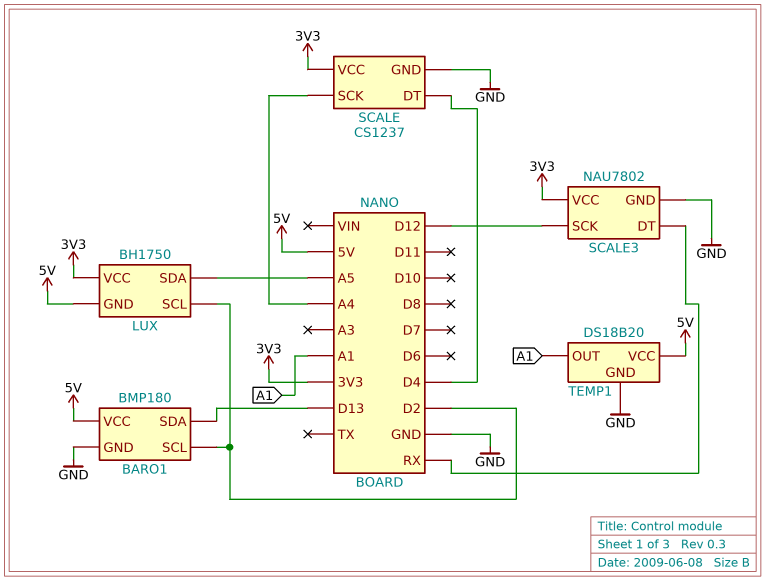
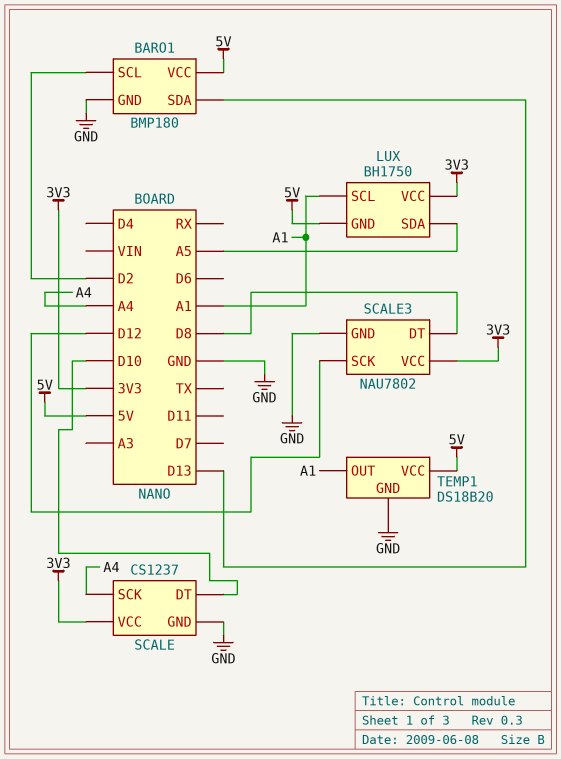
LUX pin SCL: D2 -> A1
SCALE pin DT: D4 -> D10
SCALE3 pin DT: RX -> D8

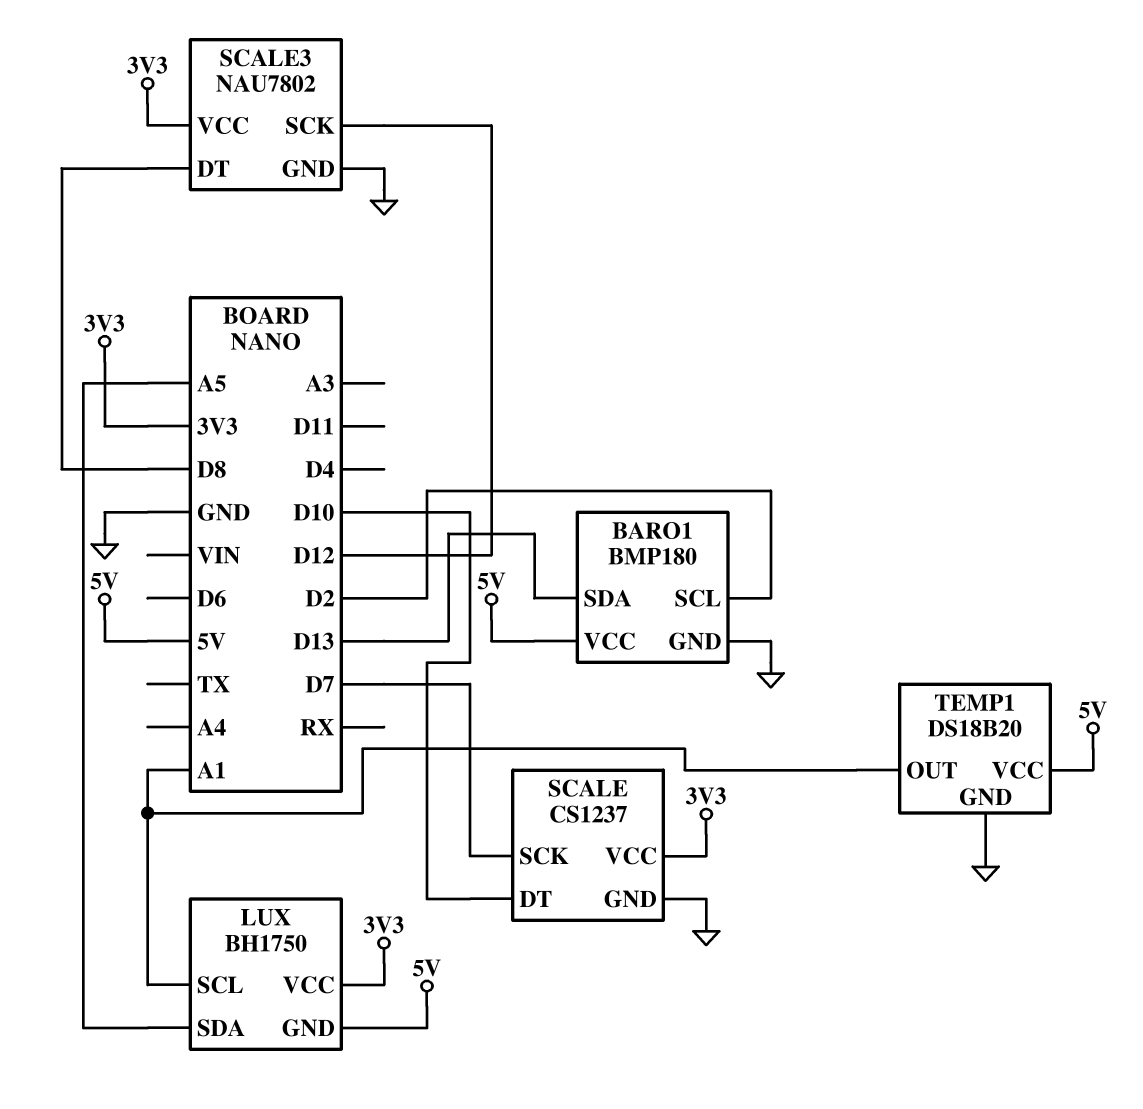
SCALE pin SCK: A4 -> D7

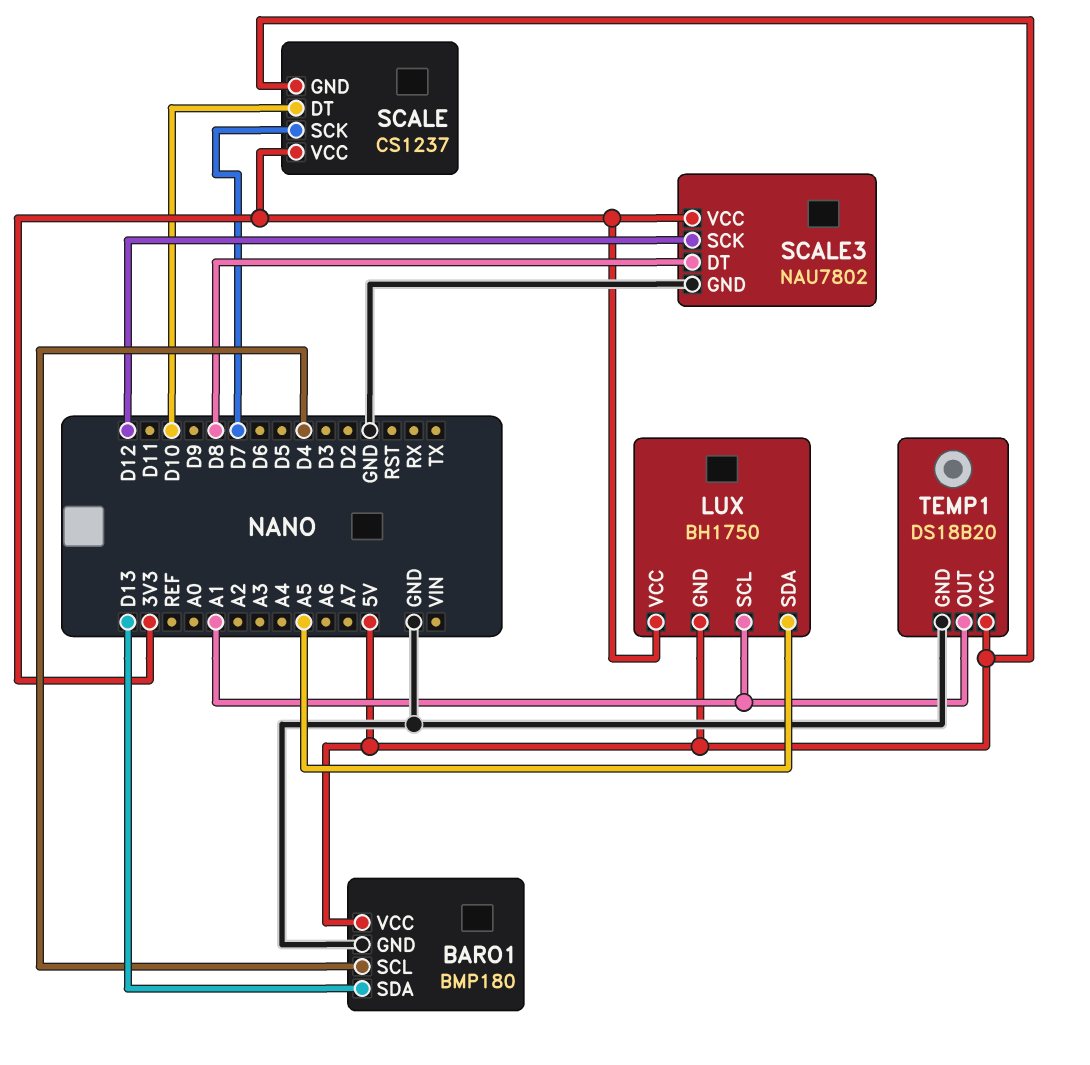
BARO1 pin SCL: D2 -> D4
SCALE pin GND: GND -> 5V

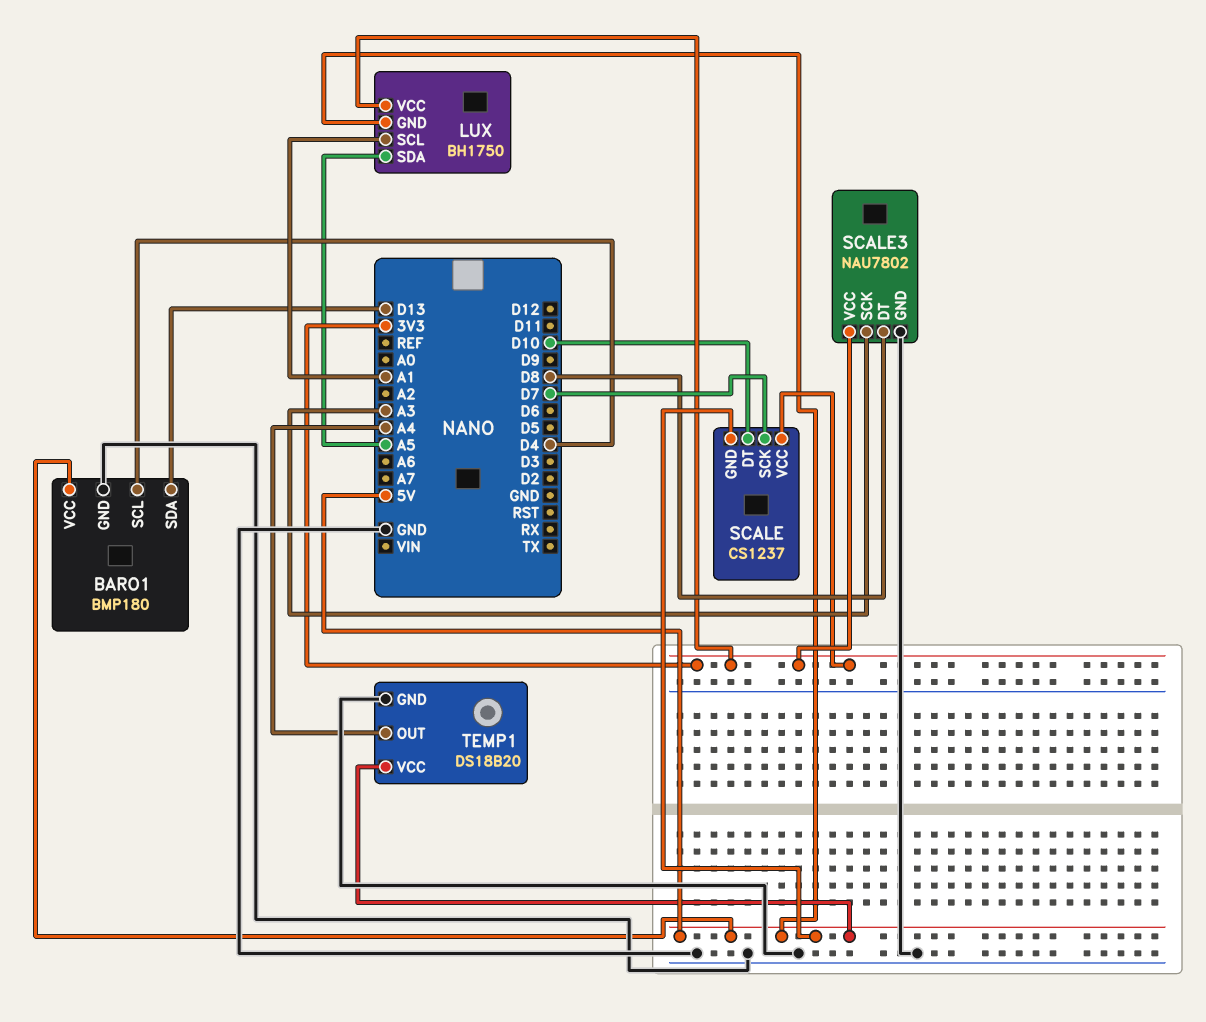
SCALE3 pin SCK: D12 -> A3
TEMP1 pin OUT: A1 -> A4

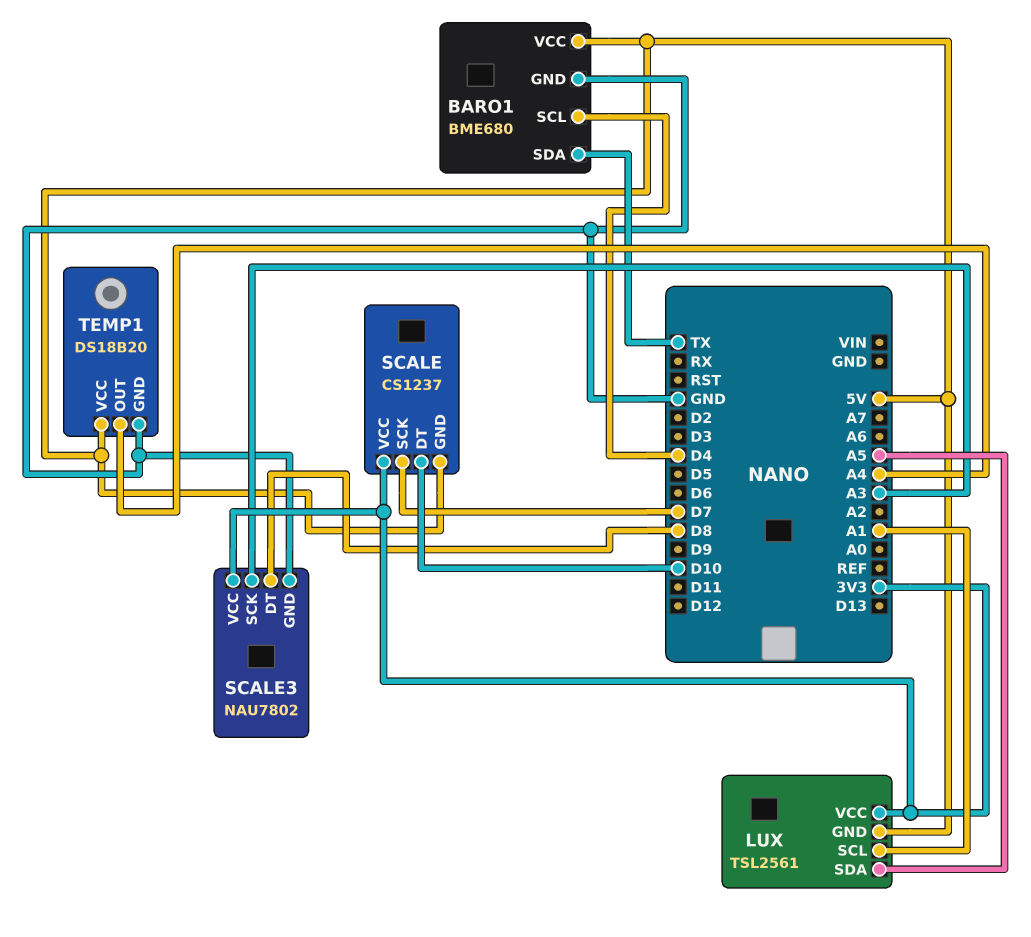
BARO1: BMP180 -> BME680
BARO1 pin SDA: D13 -> TX
LUX: BH1750 -> TSL2561

